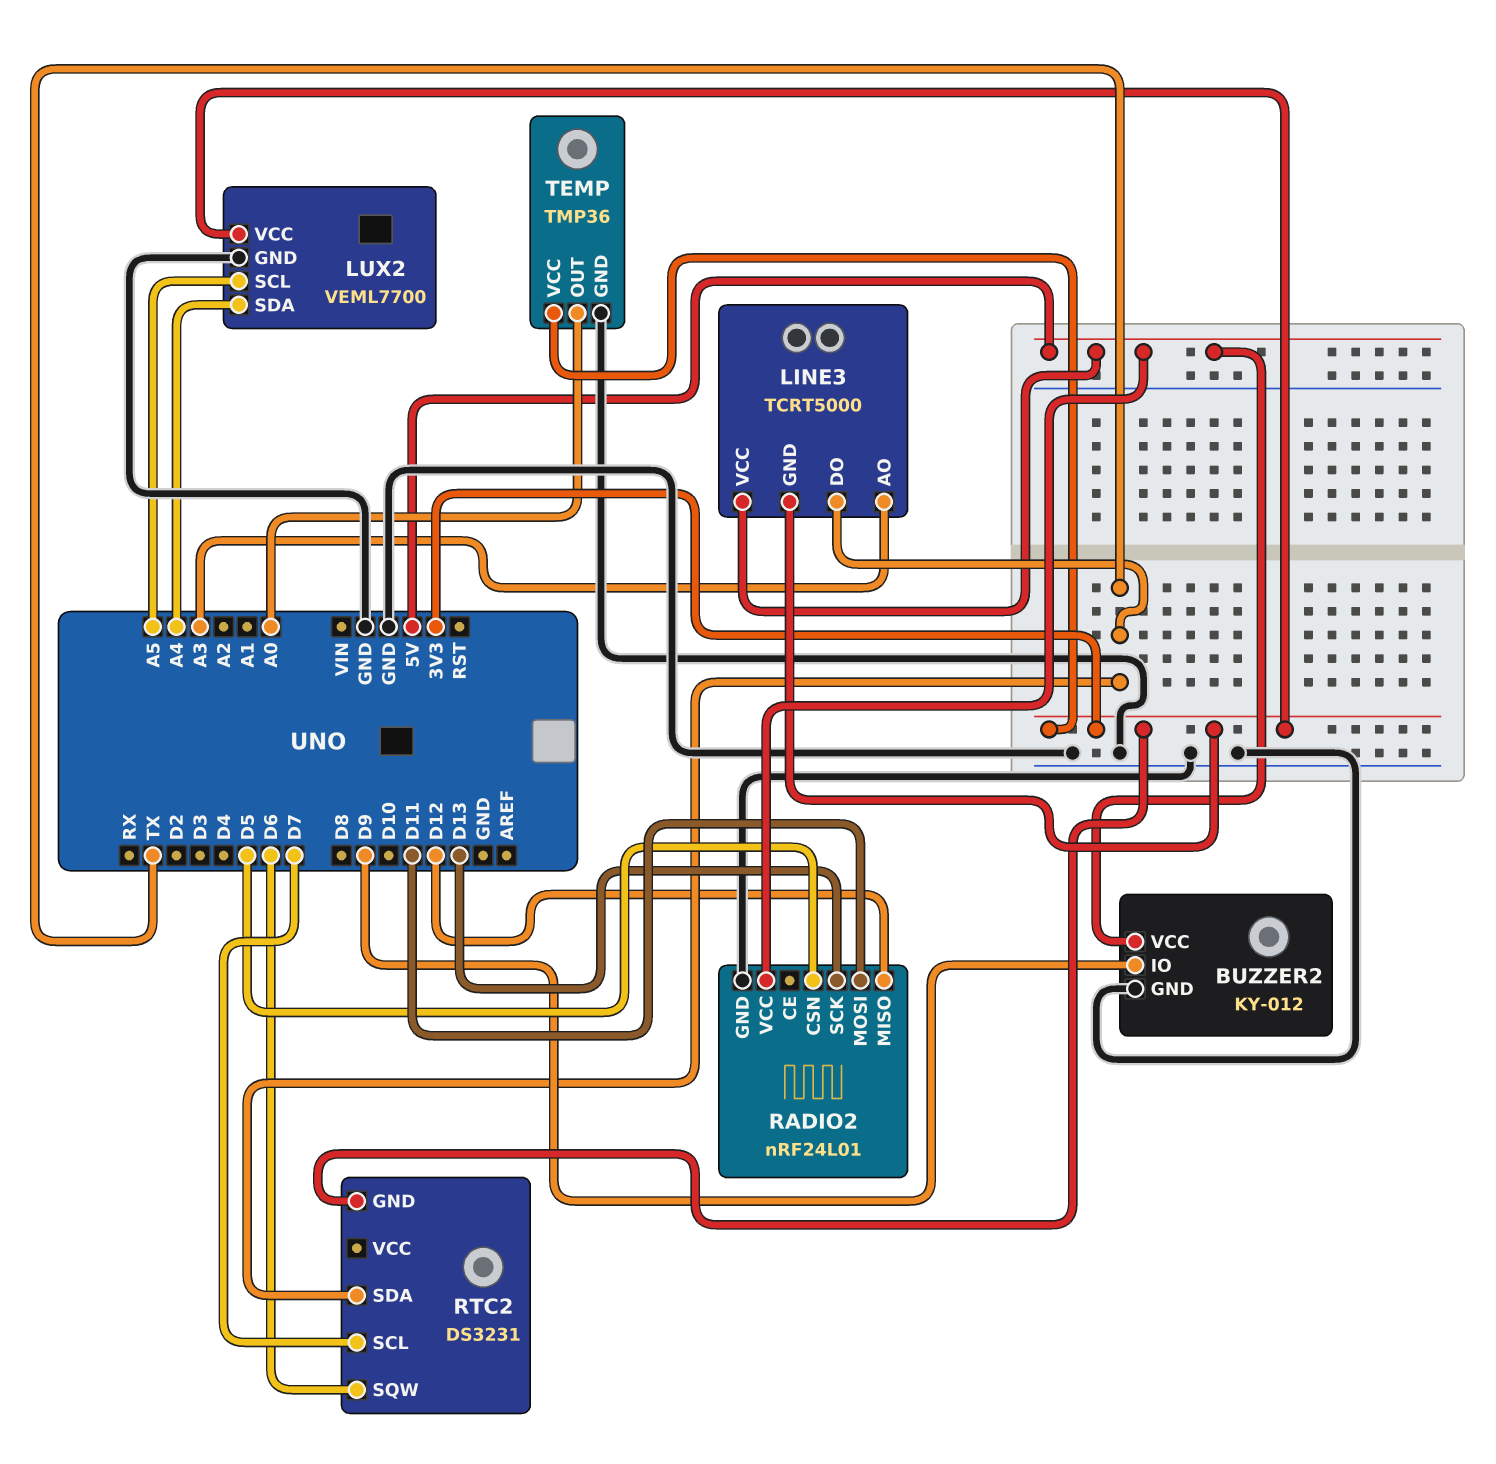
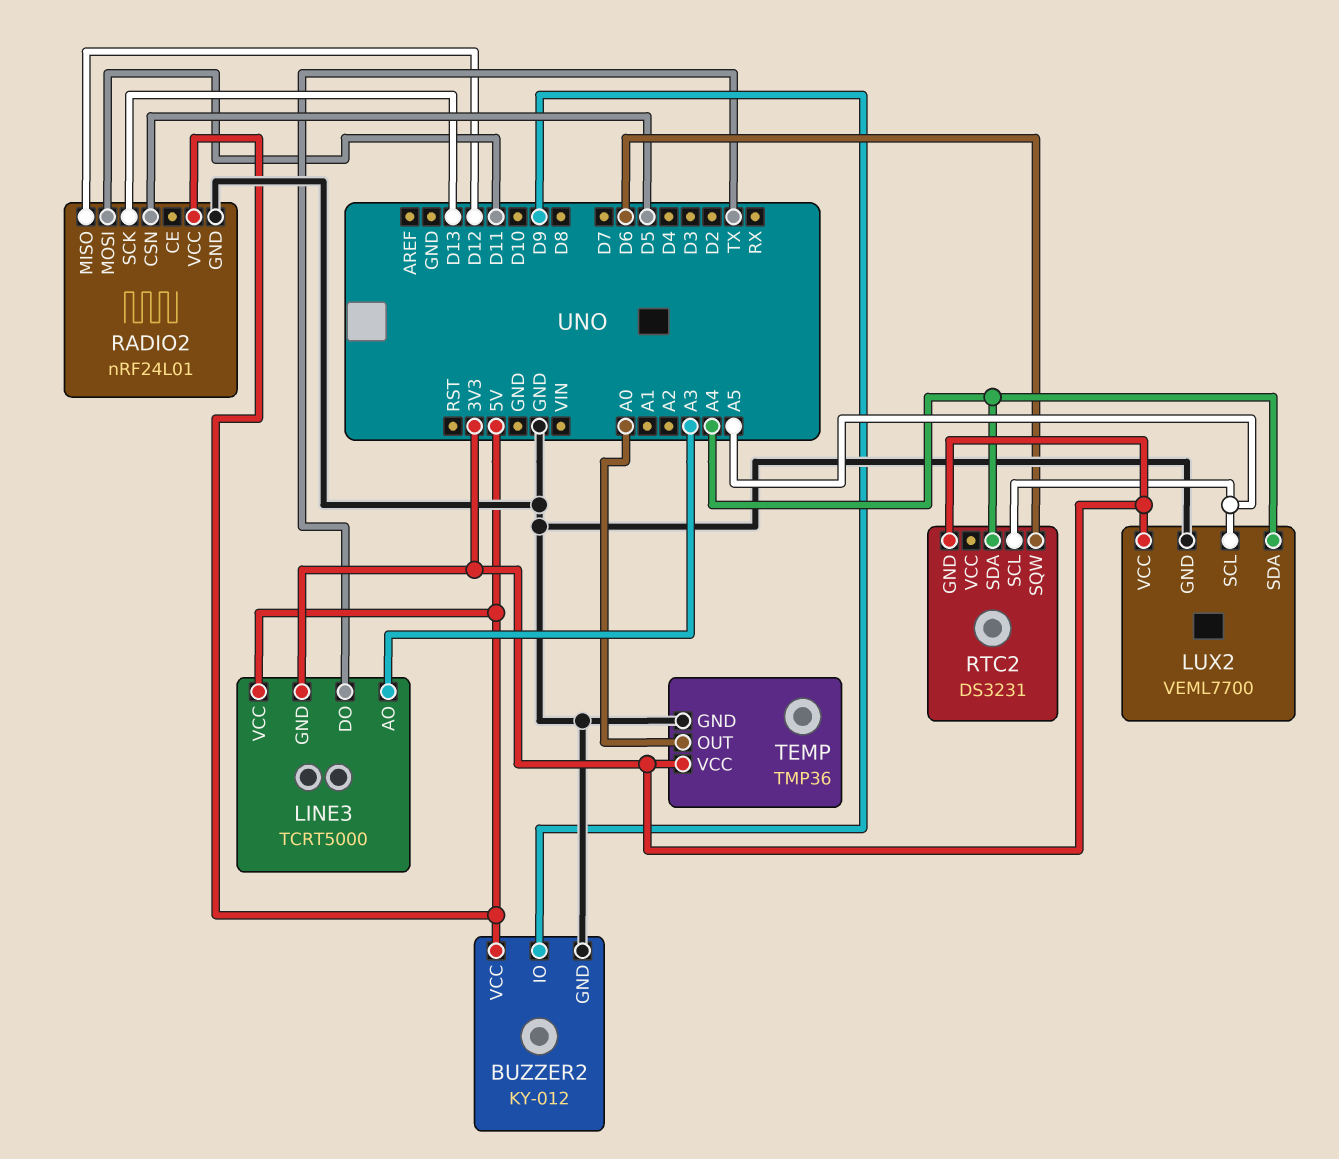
RTC2 pin SCL: D7 -> A5
RTC2 pin SDA: TX -> A4

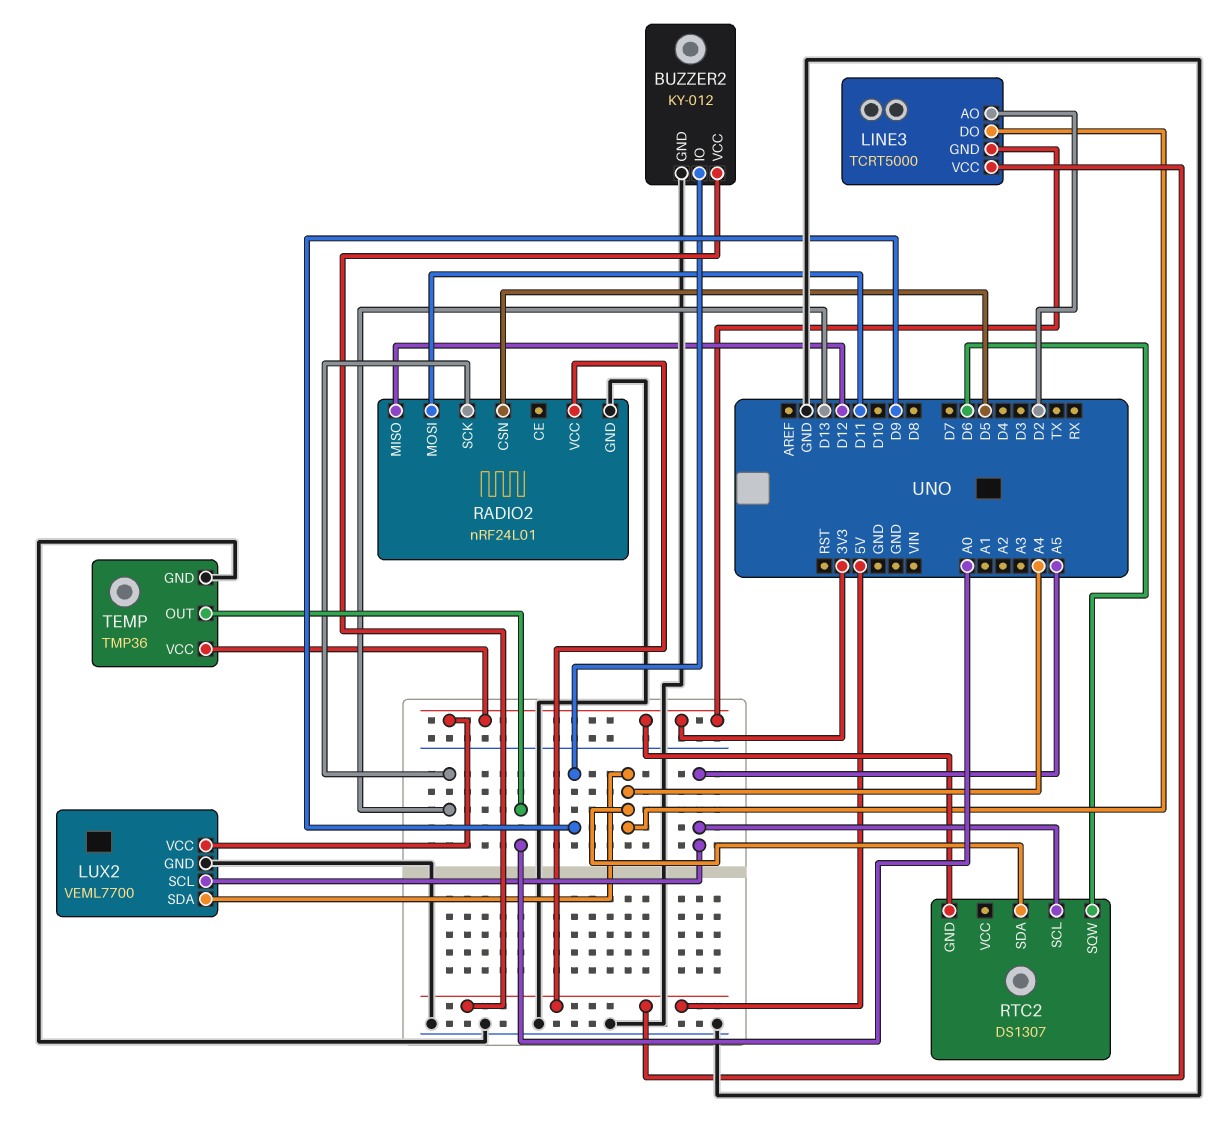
LINE3 pin AO: A3 -> D2
LINE3 pin DO: TX -> A4
RTC2: DS3231 -> DS1307

